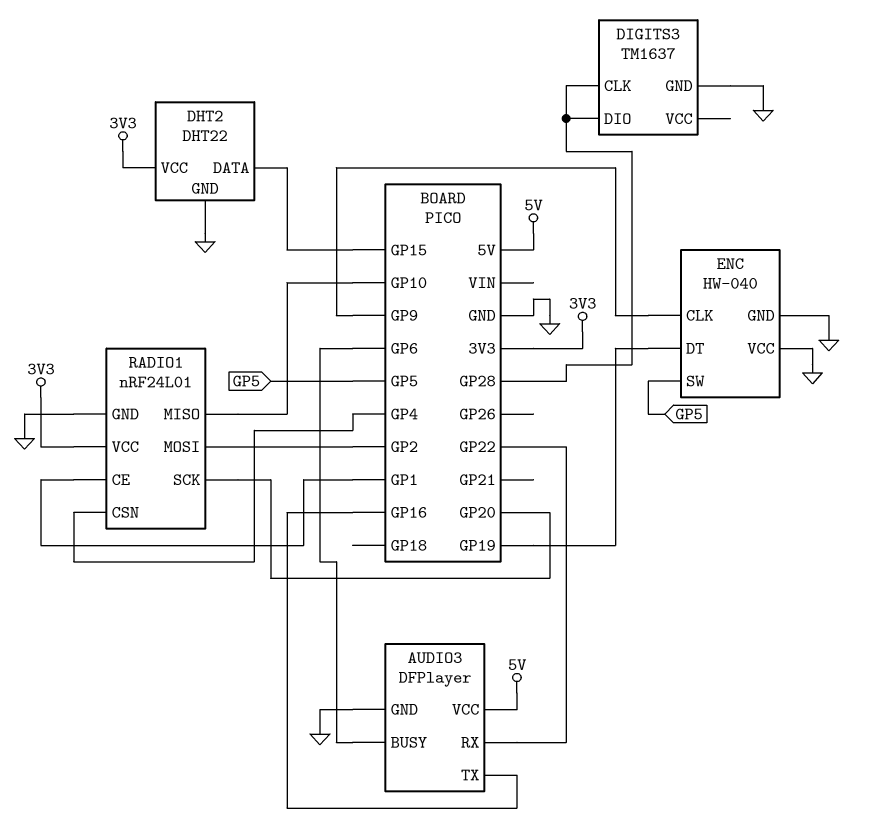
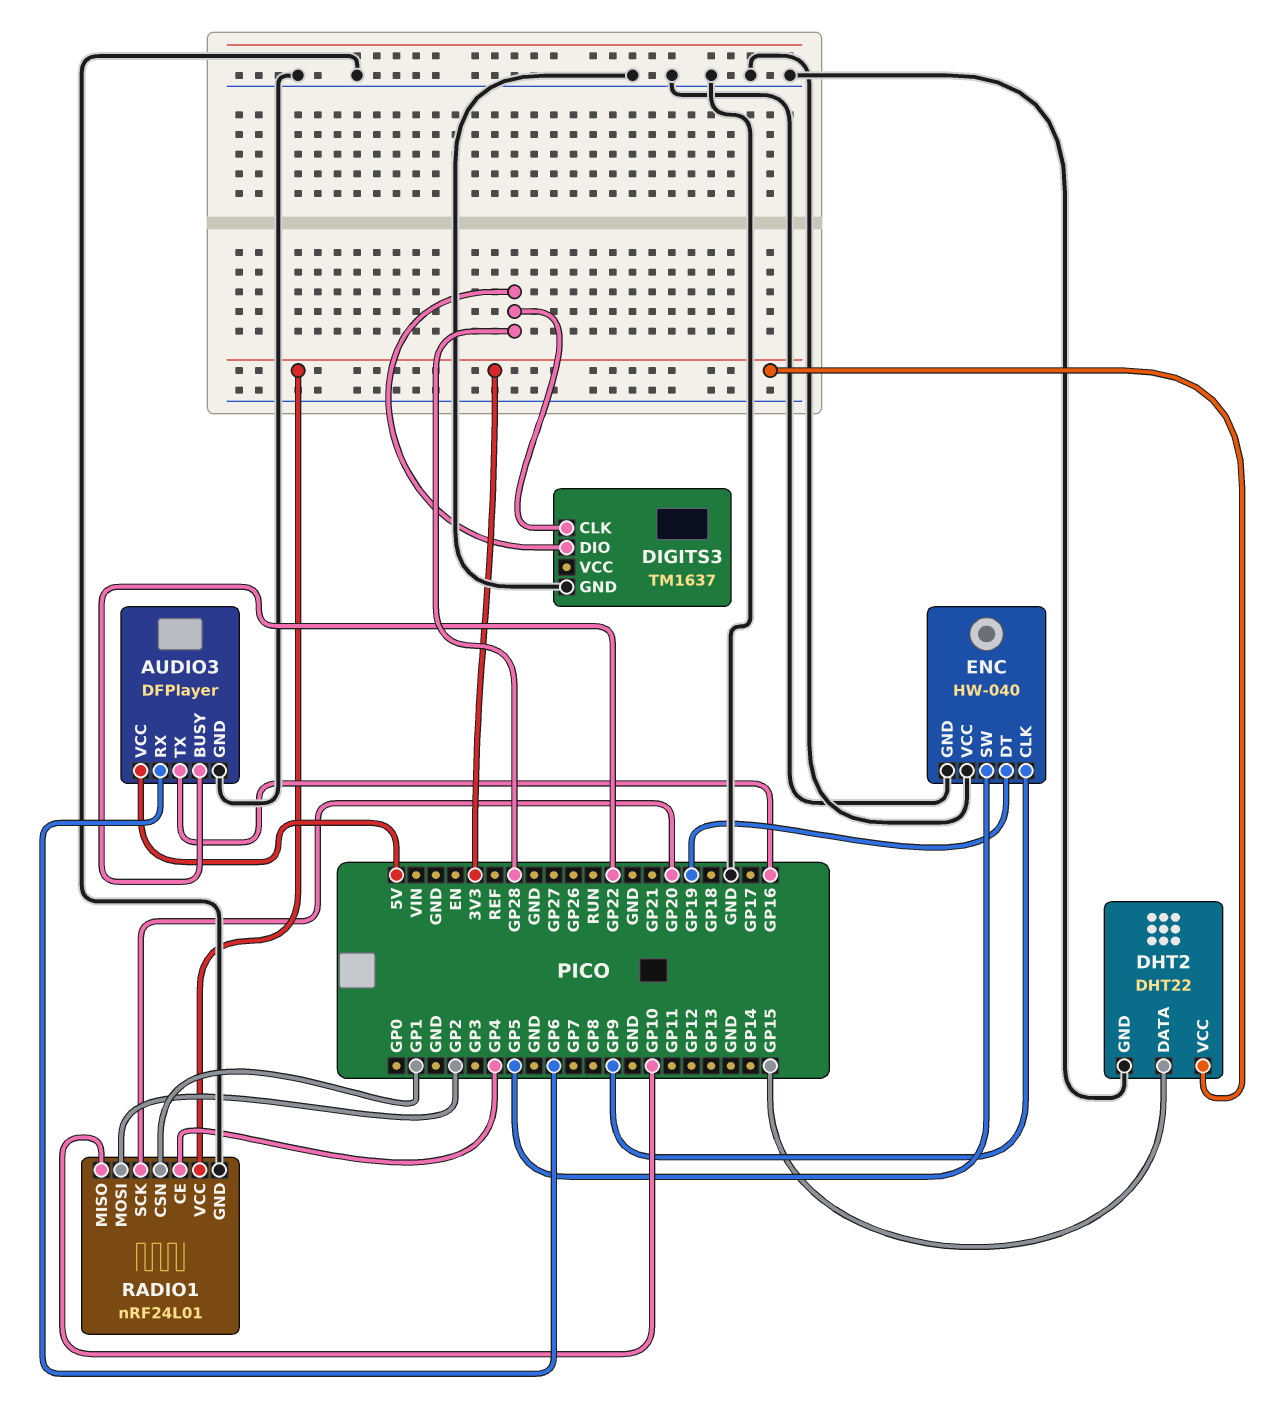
AUDIO3 pin BUSY: GP6 -> GP22
AUDIO3 pin RX: GP22 -> GP6
RADIO1 pin CE: GP1 -> GP4
RADIO1 pin CSN: GP4 -> GP1

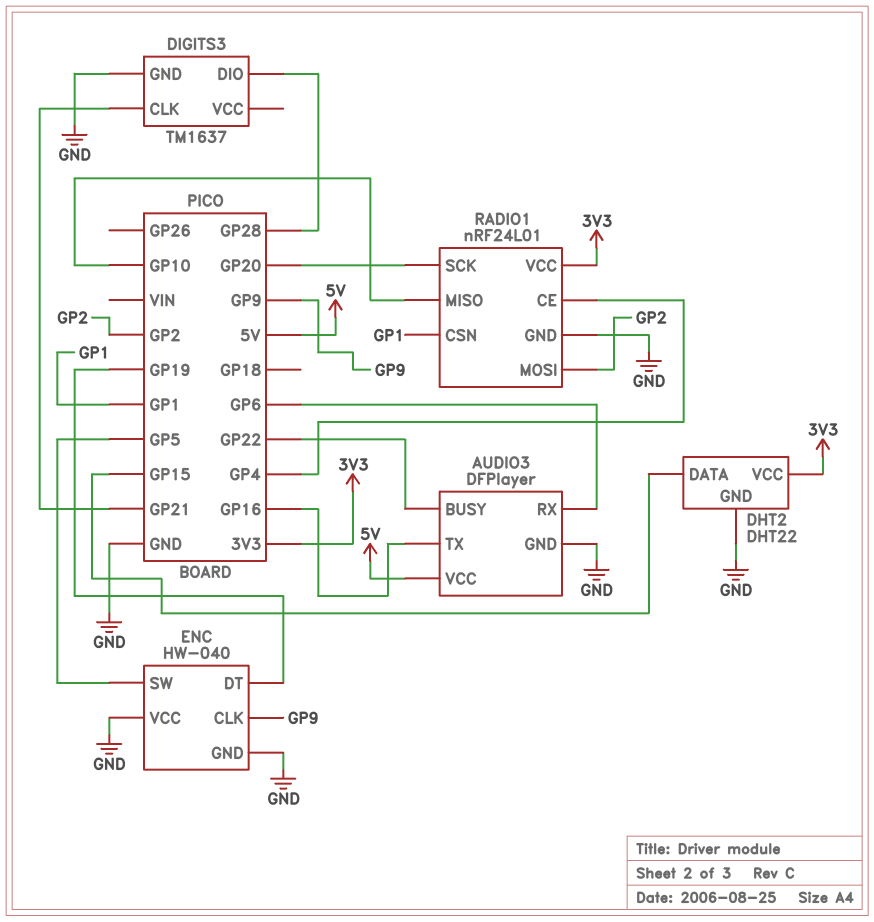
DIGITS3 pin CLK: GP28 -> GP21

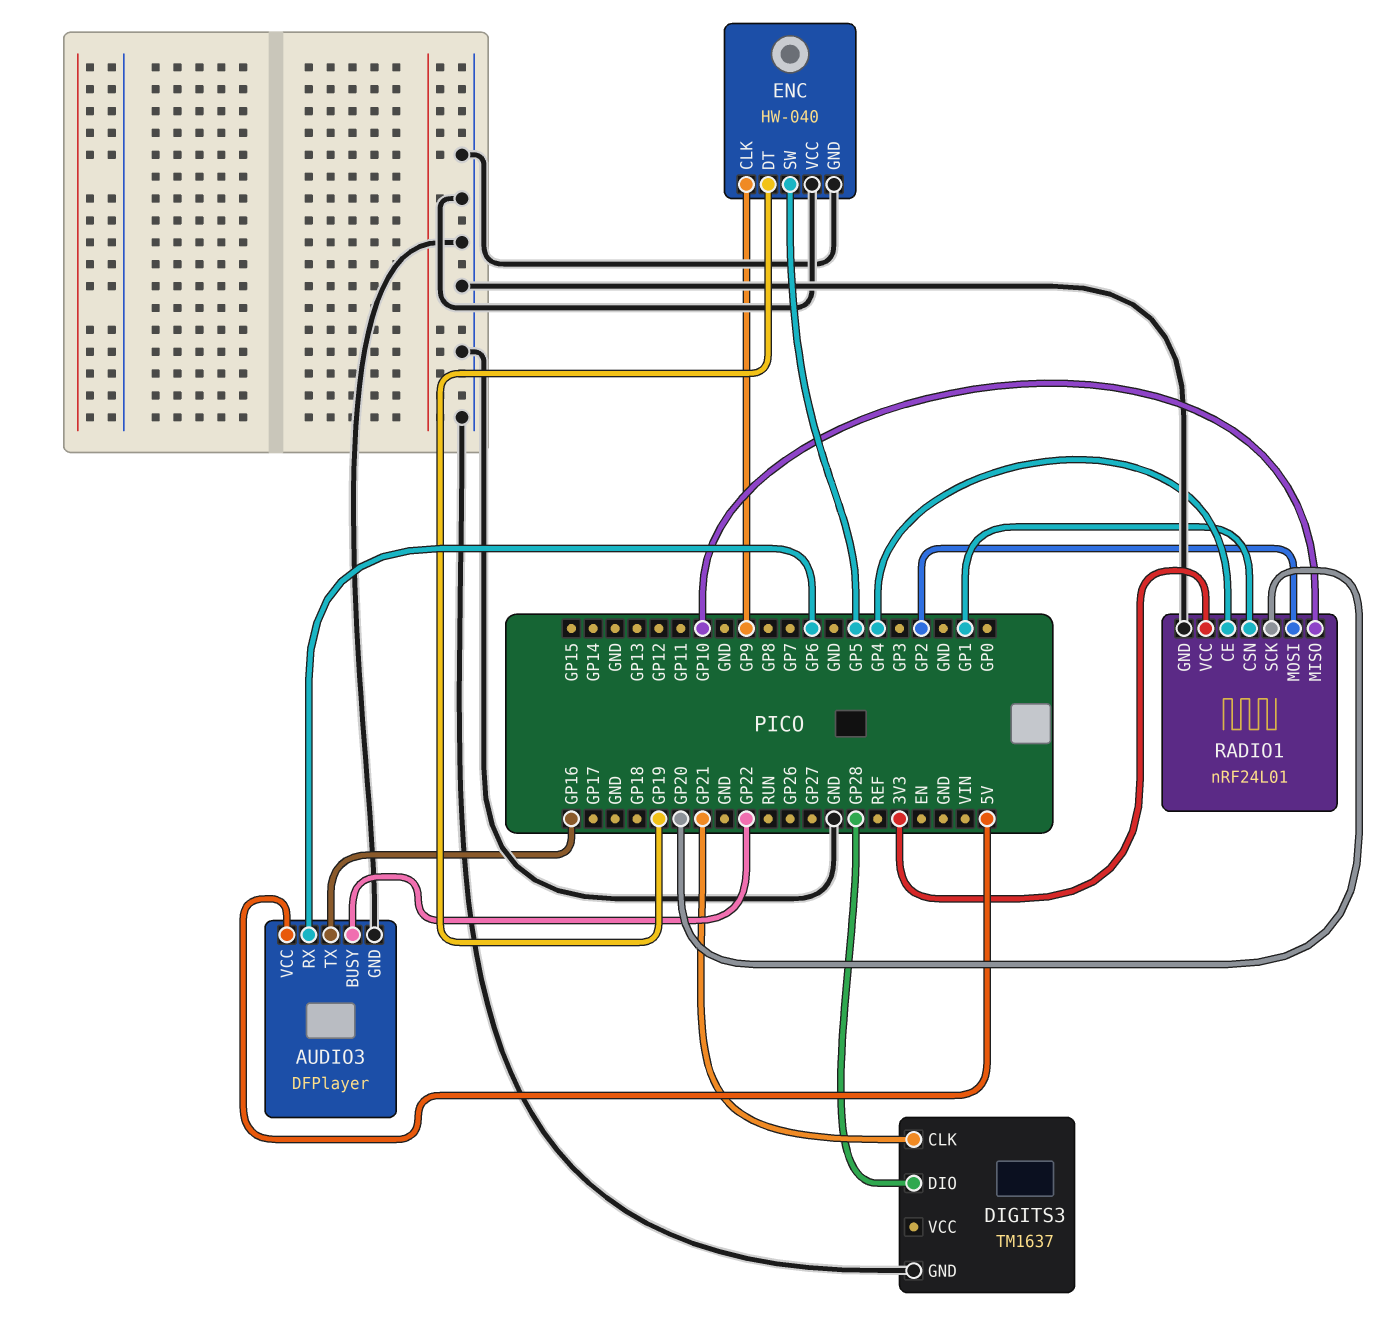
DHT2: DHT22 -> none
DHT2 pin DATA: GP15 -> none
DHT2 pin GND: GND -> none
DHT2 pin VCC: 3V3 -> none

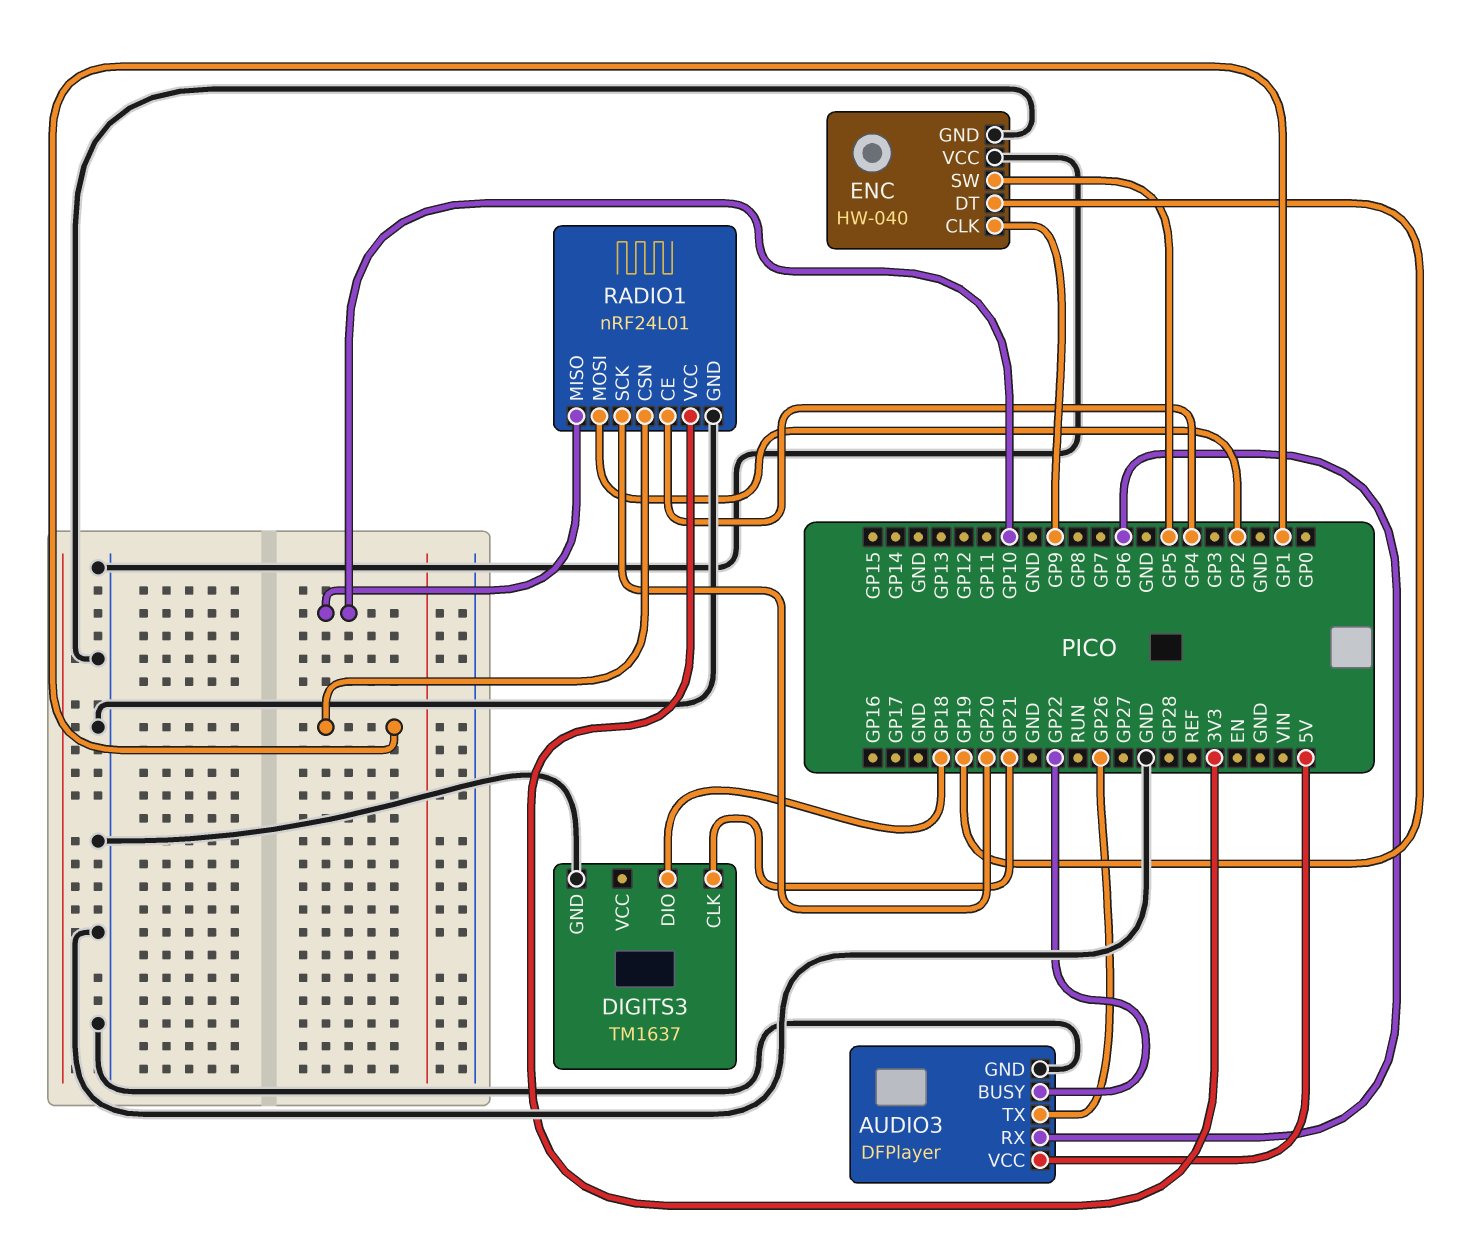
AUDIO3 pin TX: GP16 -> GP26
DIGITS3 pin DIO: GP28 -> GP18

